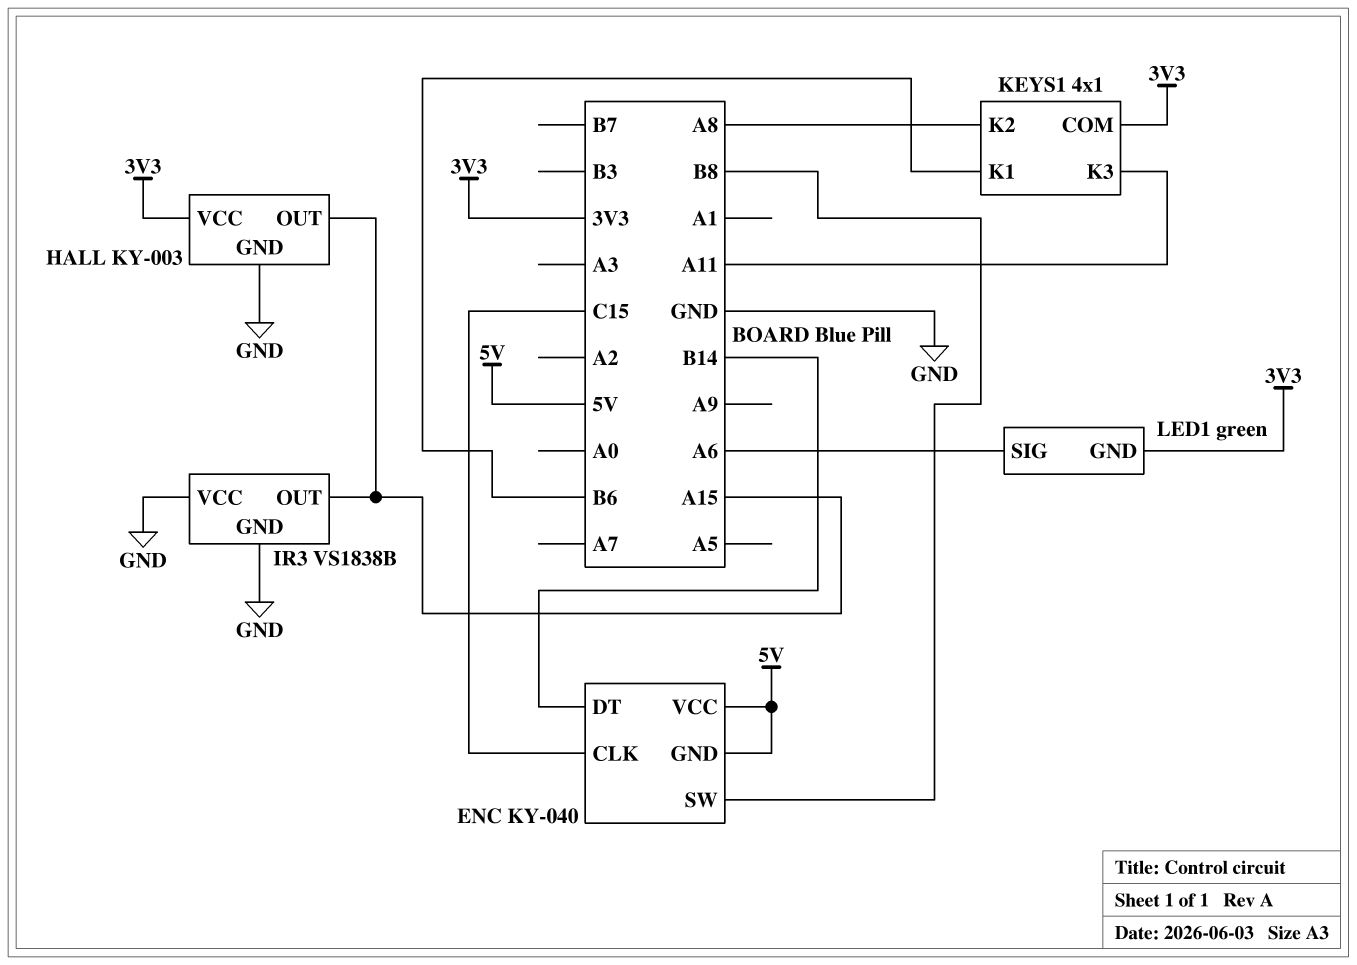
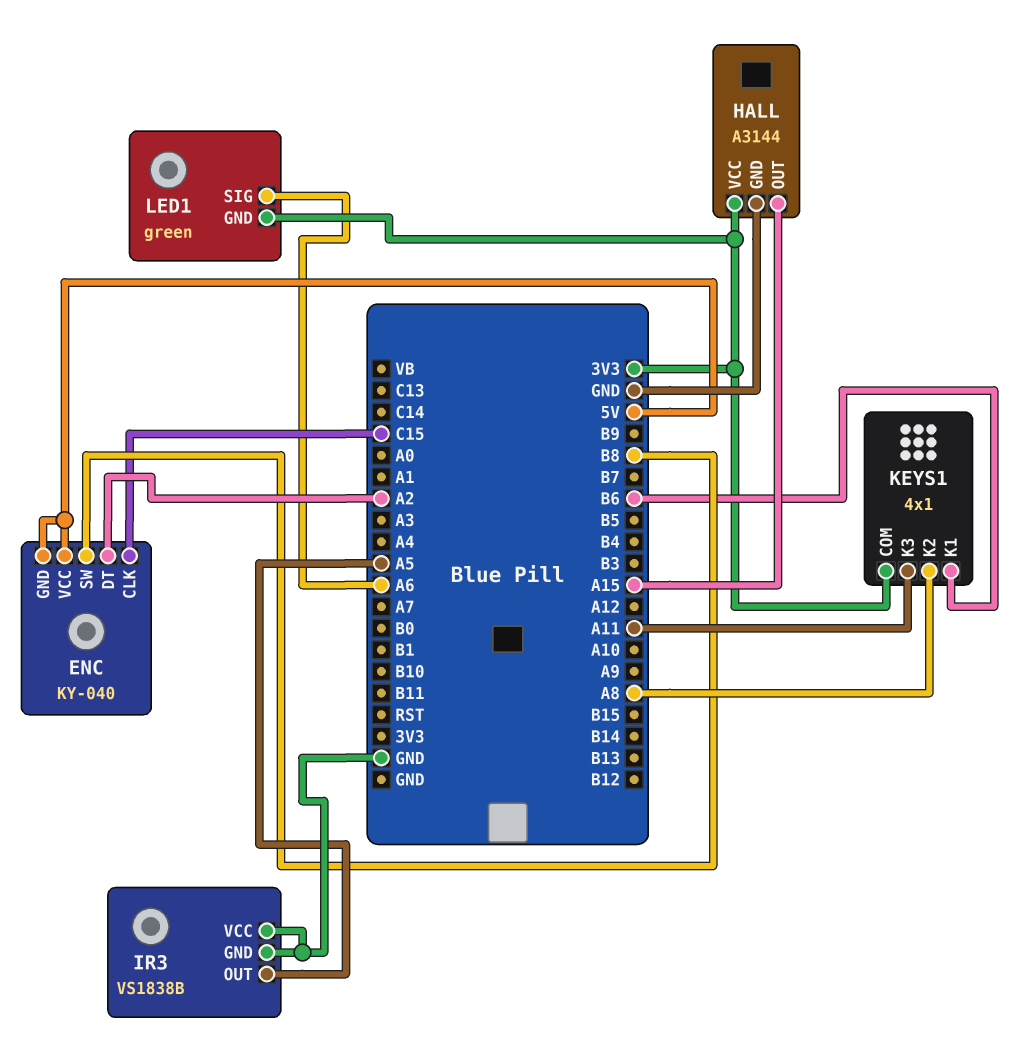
ENC pin DT: B14 -> A2
HALL: KY-003 -> A3144
IR3 pin OUT: A15 -> A5

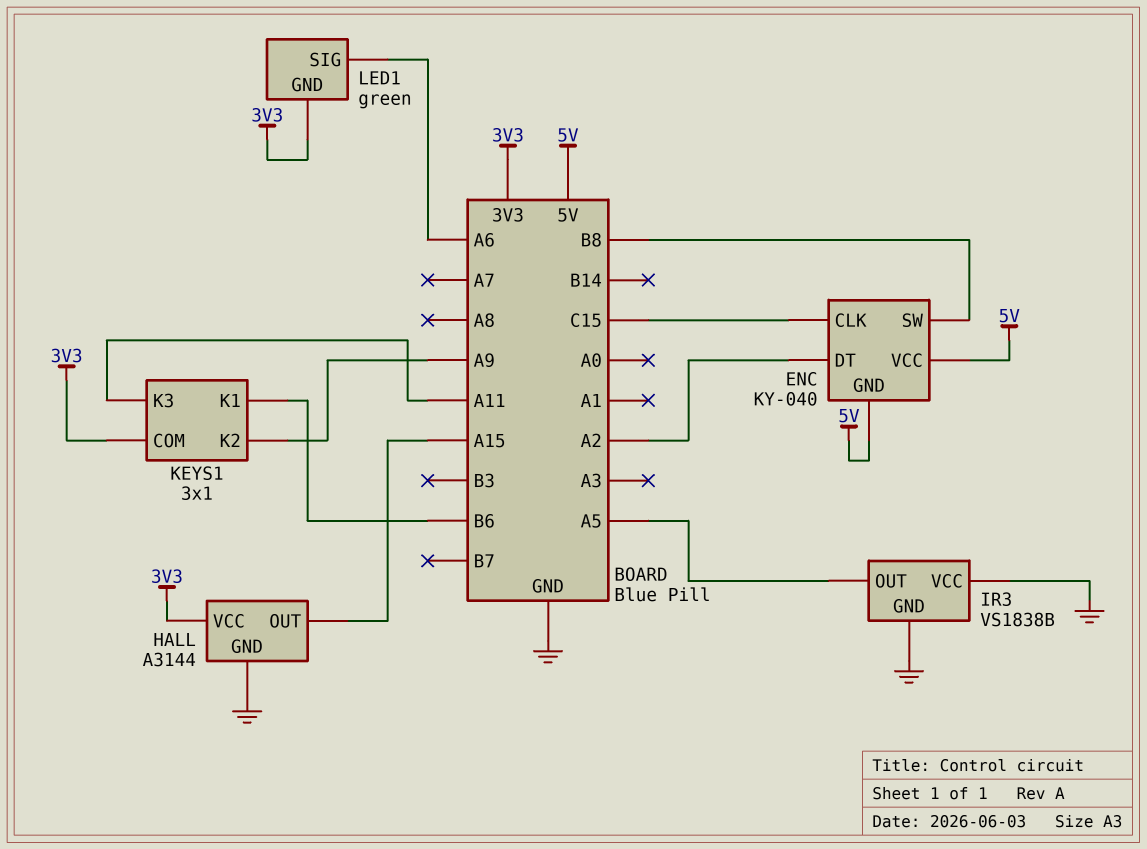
KEYS1: 4x1 -> 3x1
KEYS1 pin K2: A8 -> A9

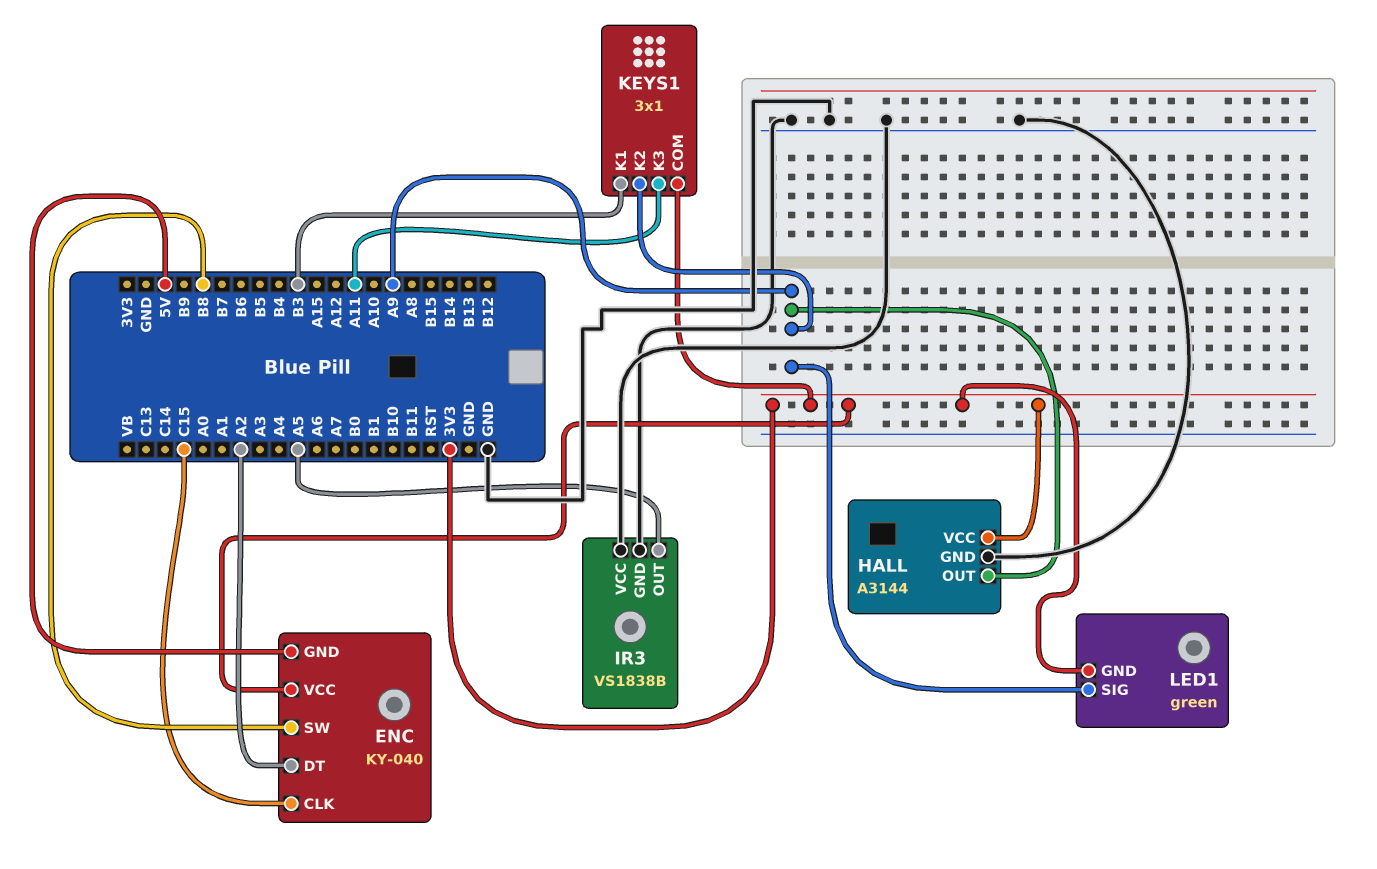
ENC pin VCC: 5V -> 3V3
HALL pin OUT: A15 -> A9
KEYS1 pin K1: B6 -> B3
LED1 pin SIG: A6 -> A9

